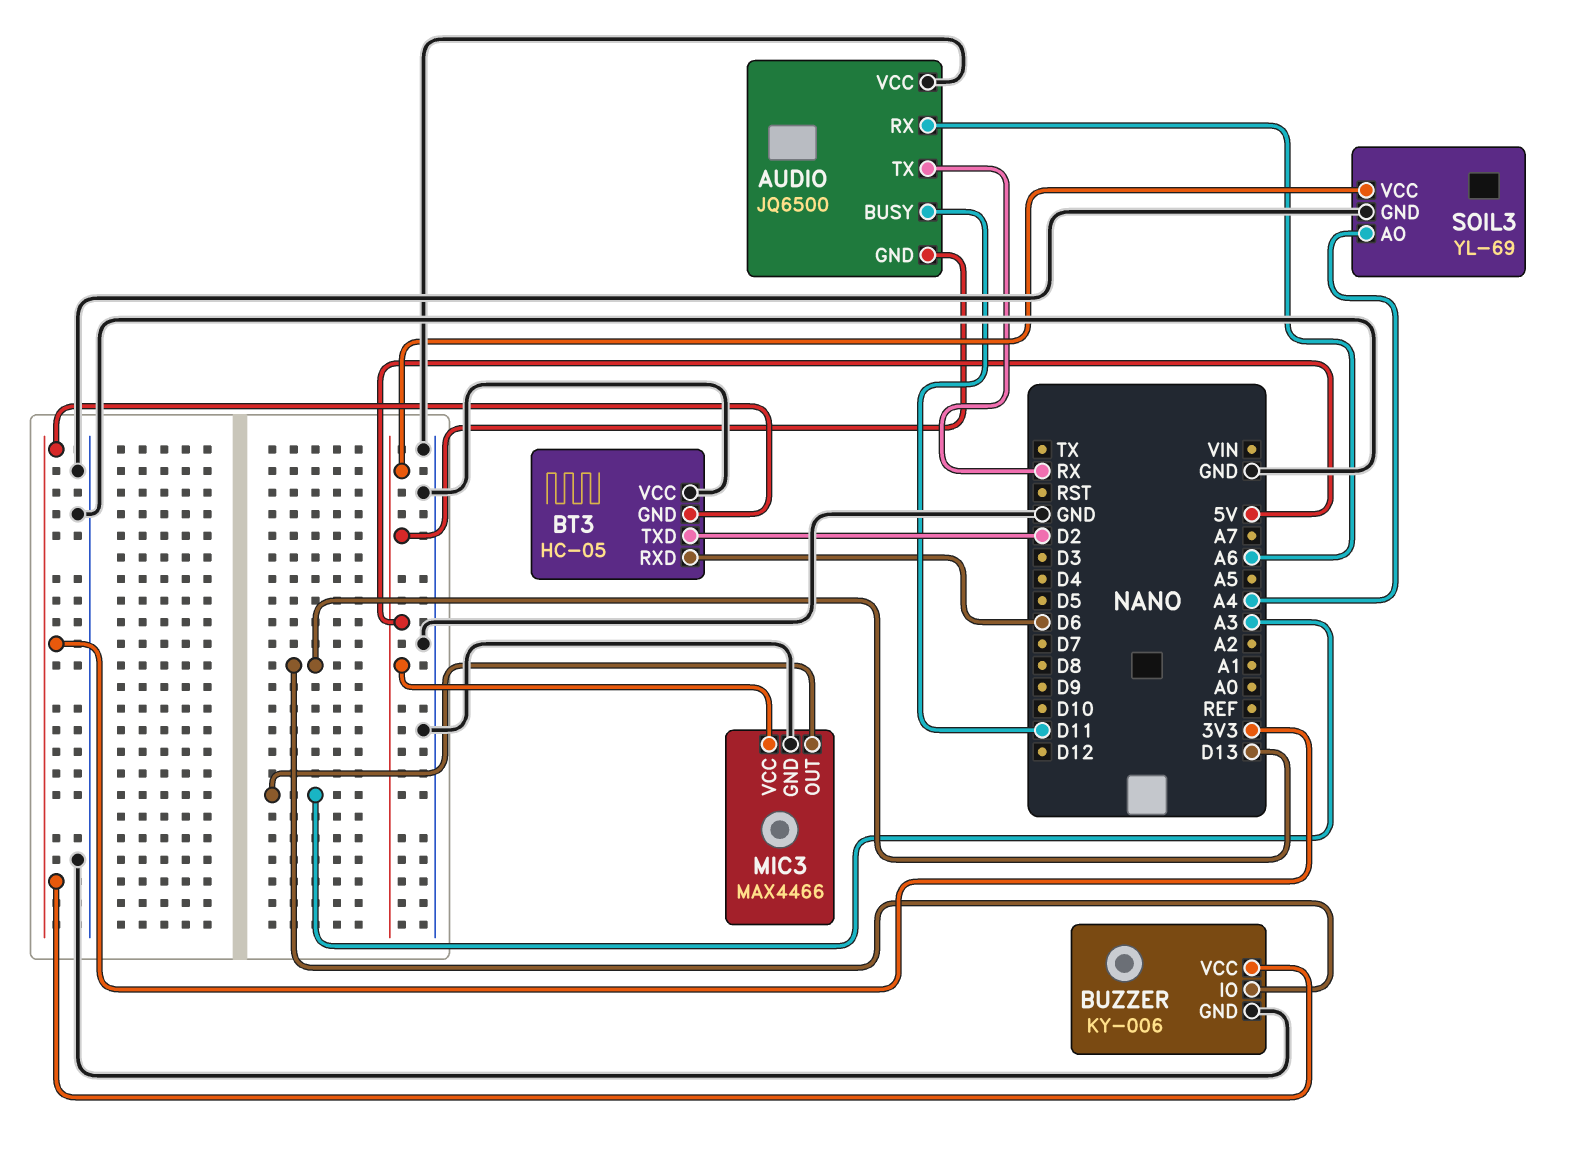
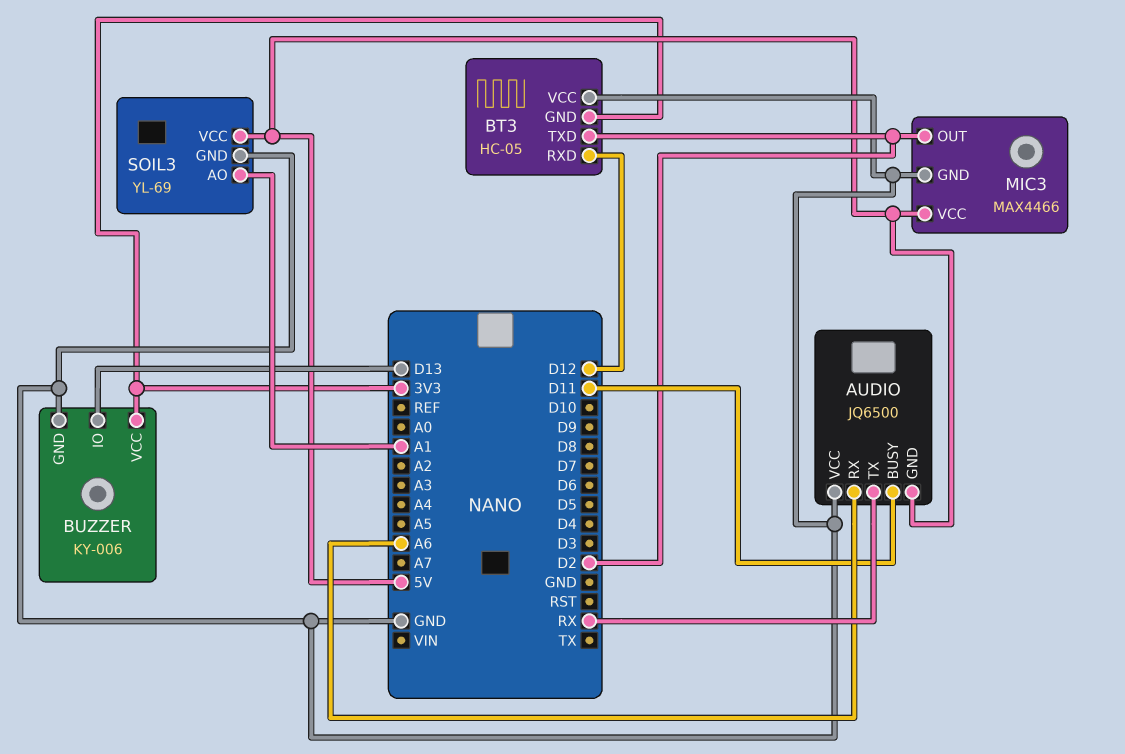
BT3 pin RXD: D6 -> D12
MIC3 pin OUT: A3 -> D2
SOIL3 pin AO: A4 -> A1

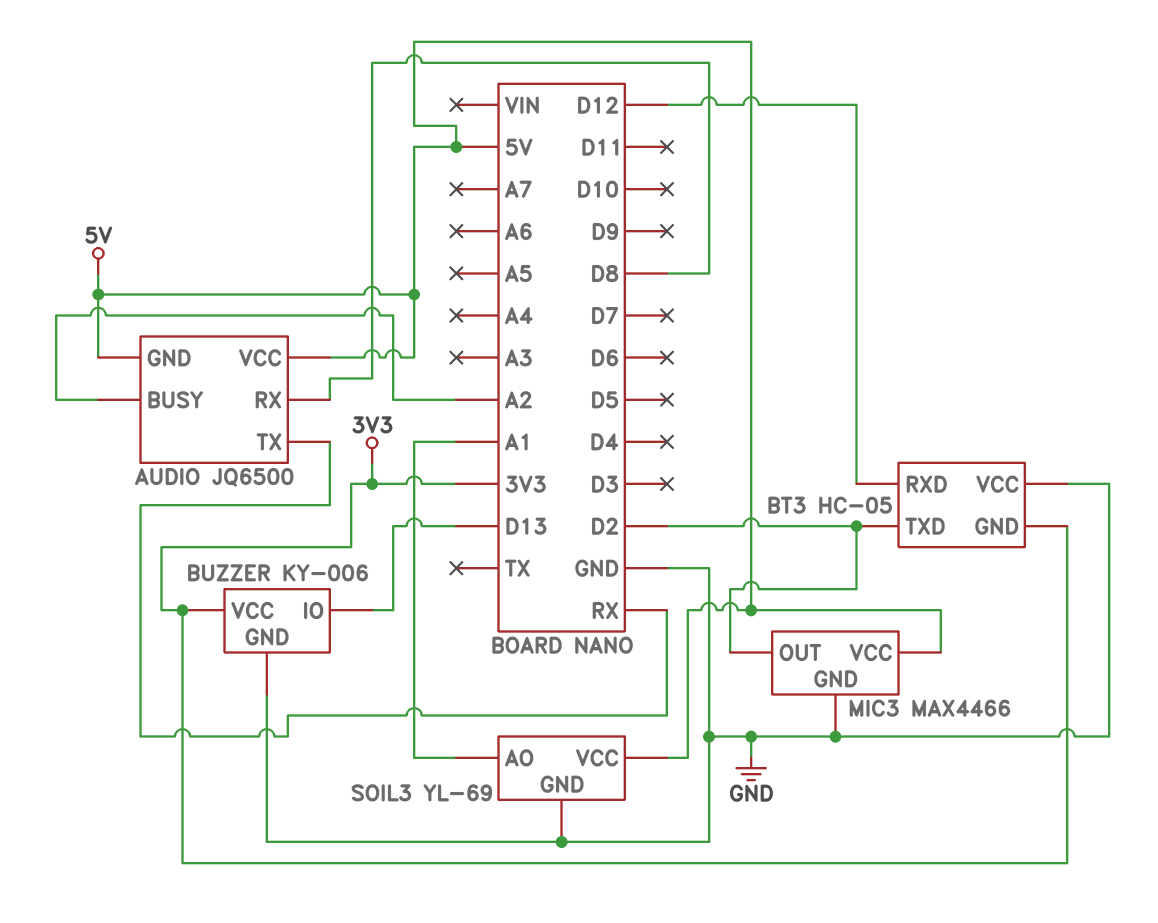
AUDIO pin BUSY: D11 -> A2
AUDIO pin RX: A6 -> D8
AUDIO pin VCC: GND -> 5V

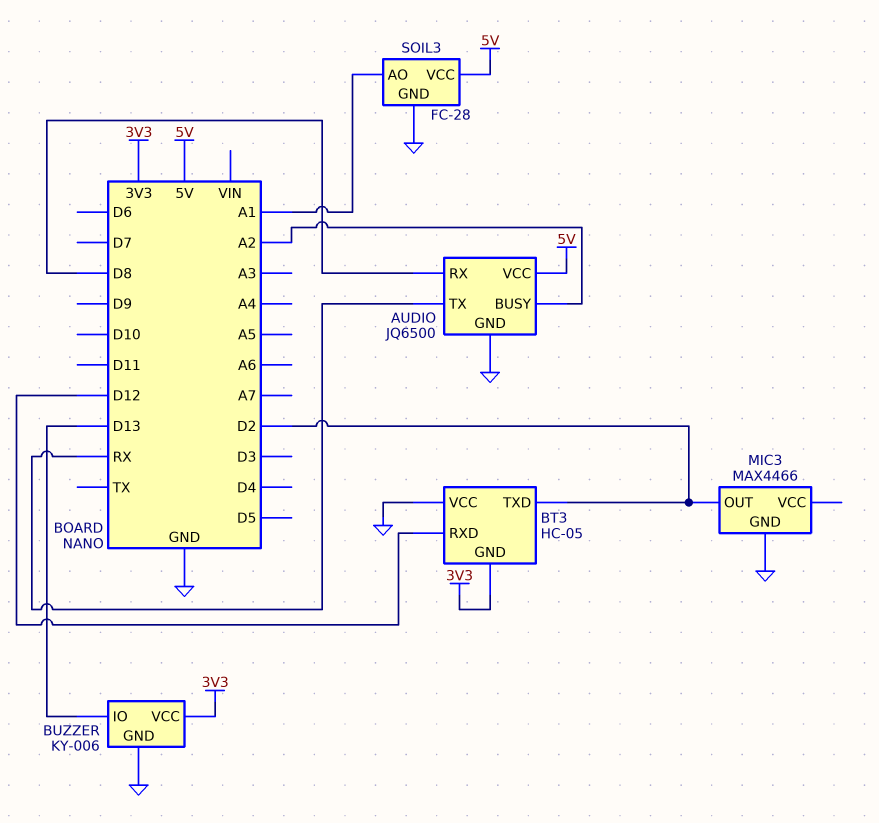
AUDIO pin GND: 5V -> GND
MIC3 pin VCC: 5V -> none
SOIL3: YL-69 -> FC-28

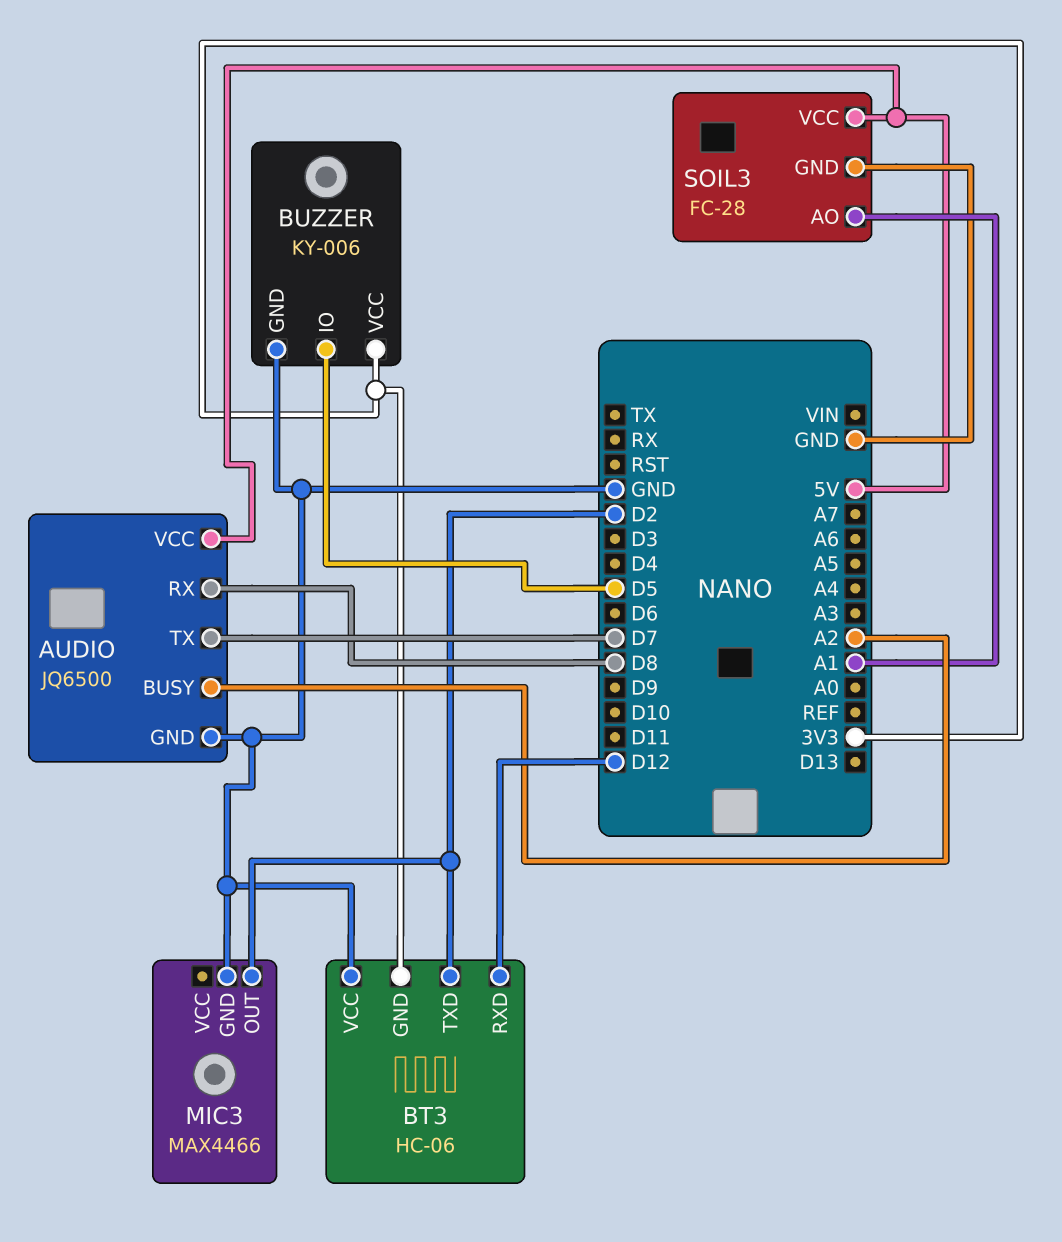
AUDIO pin TX: RX -> D7
BT3: HC-05 -> HC-06
BUZZER pin IO: D13 -> D5

